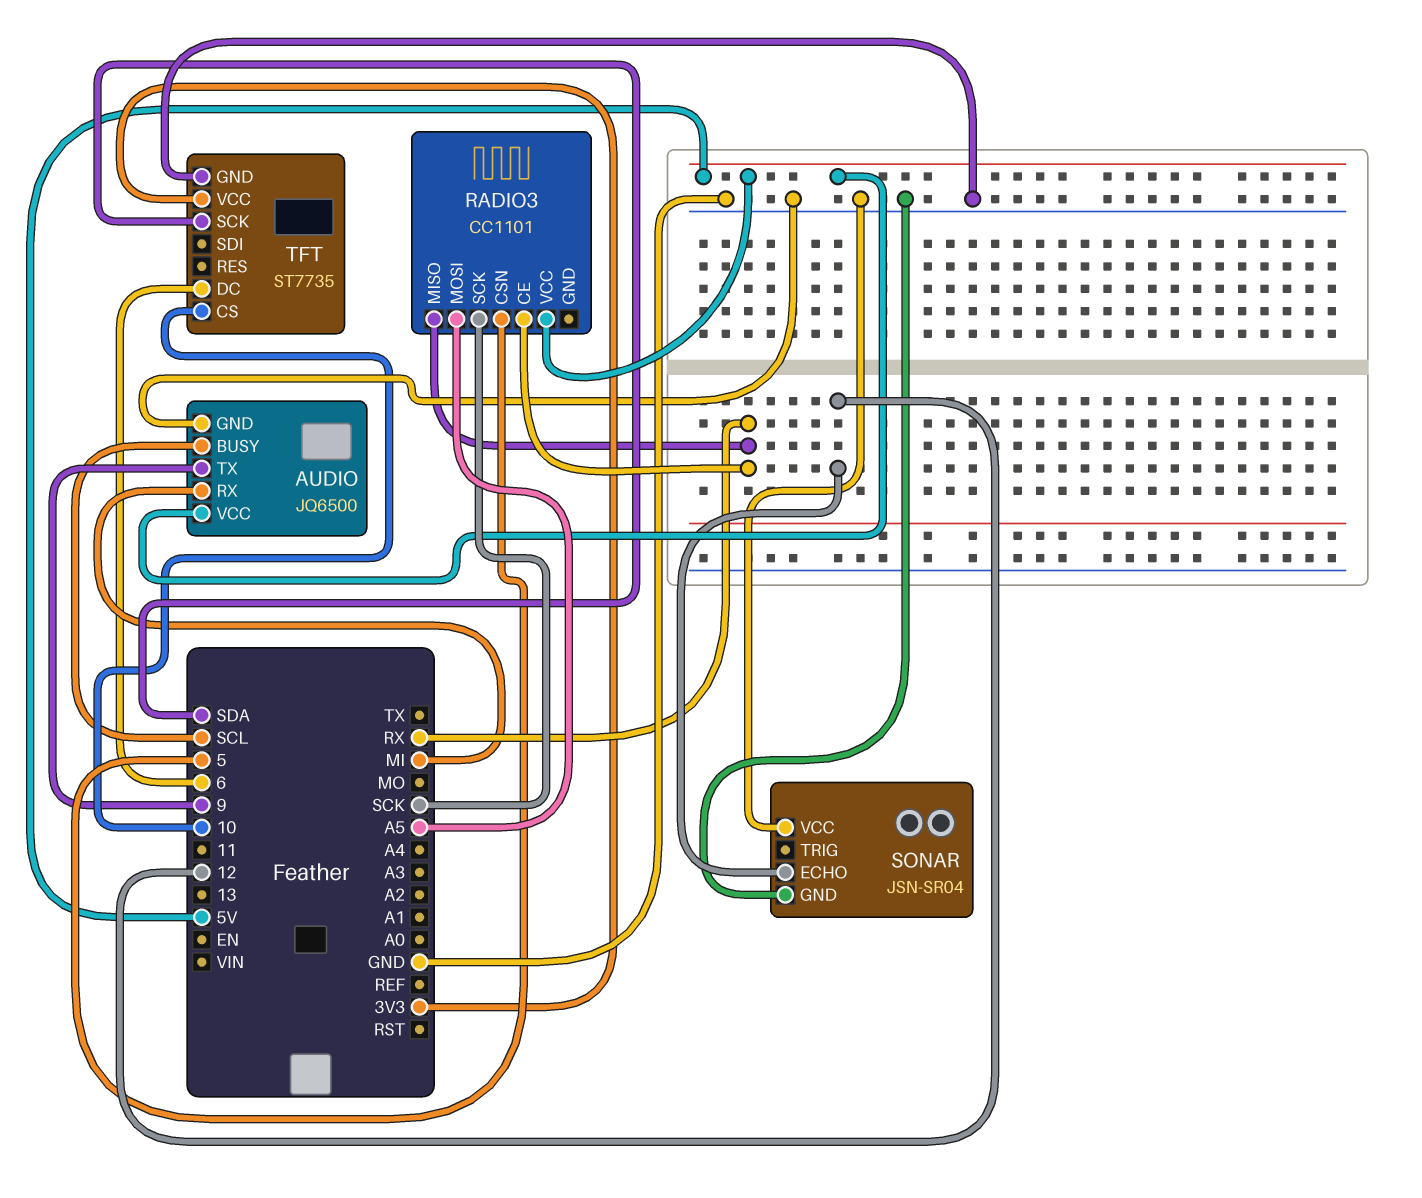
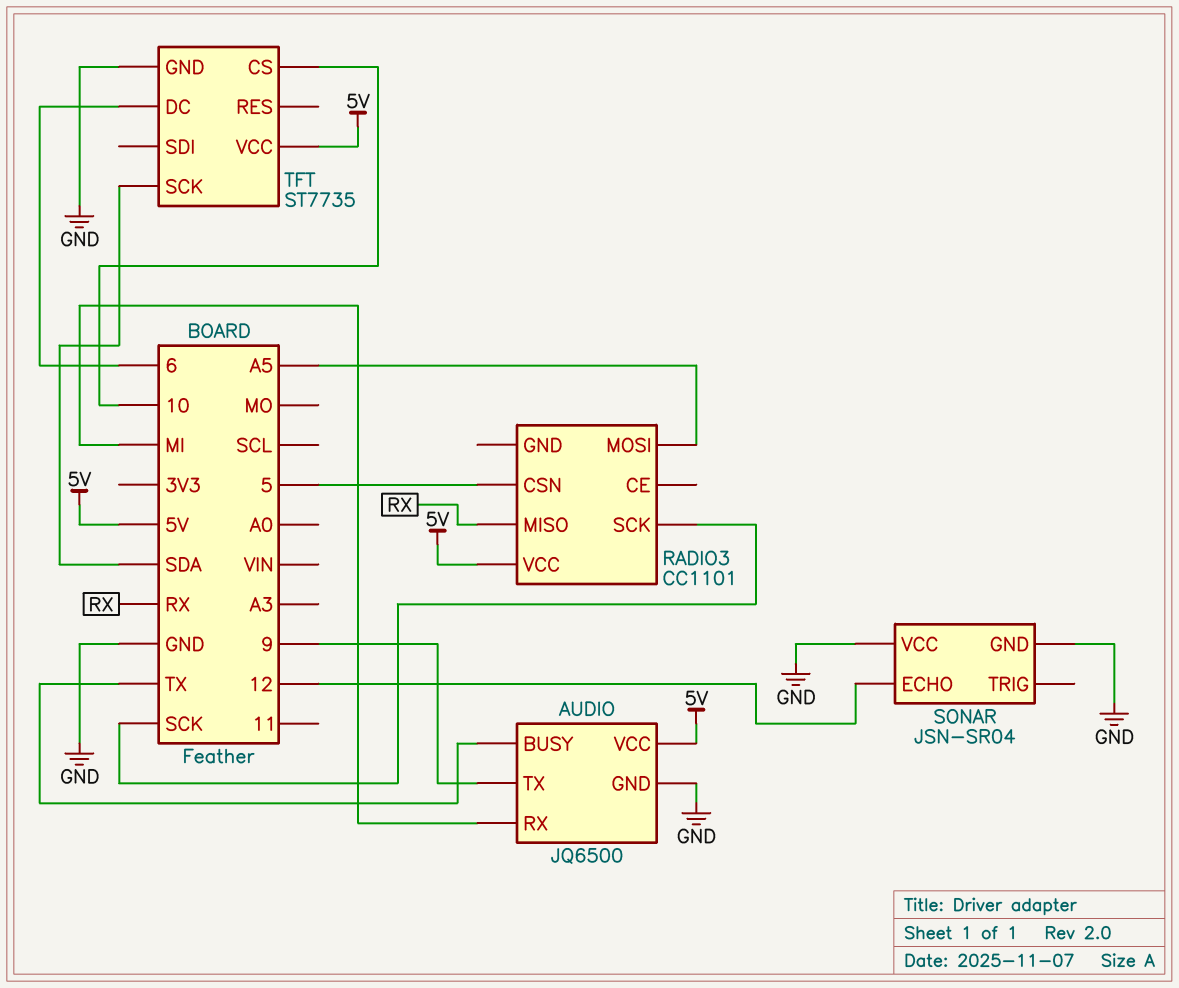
AUDIO pin BUSY: SCL -> TX
RADIO3 pin CE: RX -> none
TFT pin VCC: 3V3 -> 5V

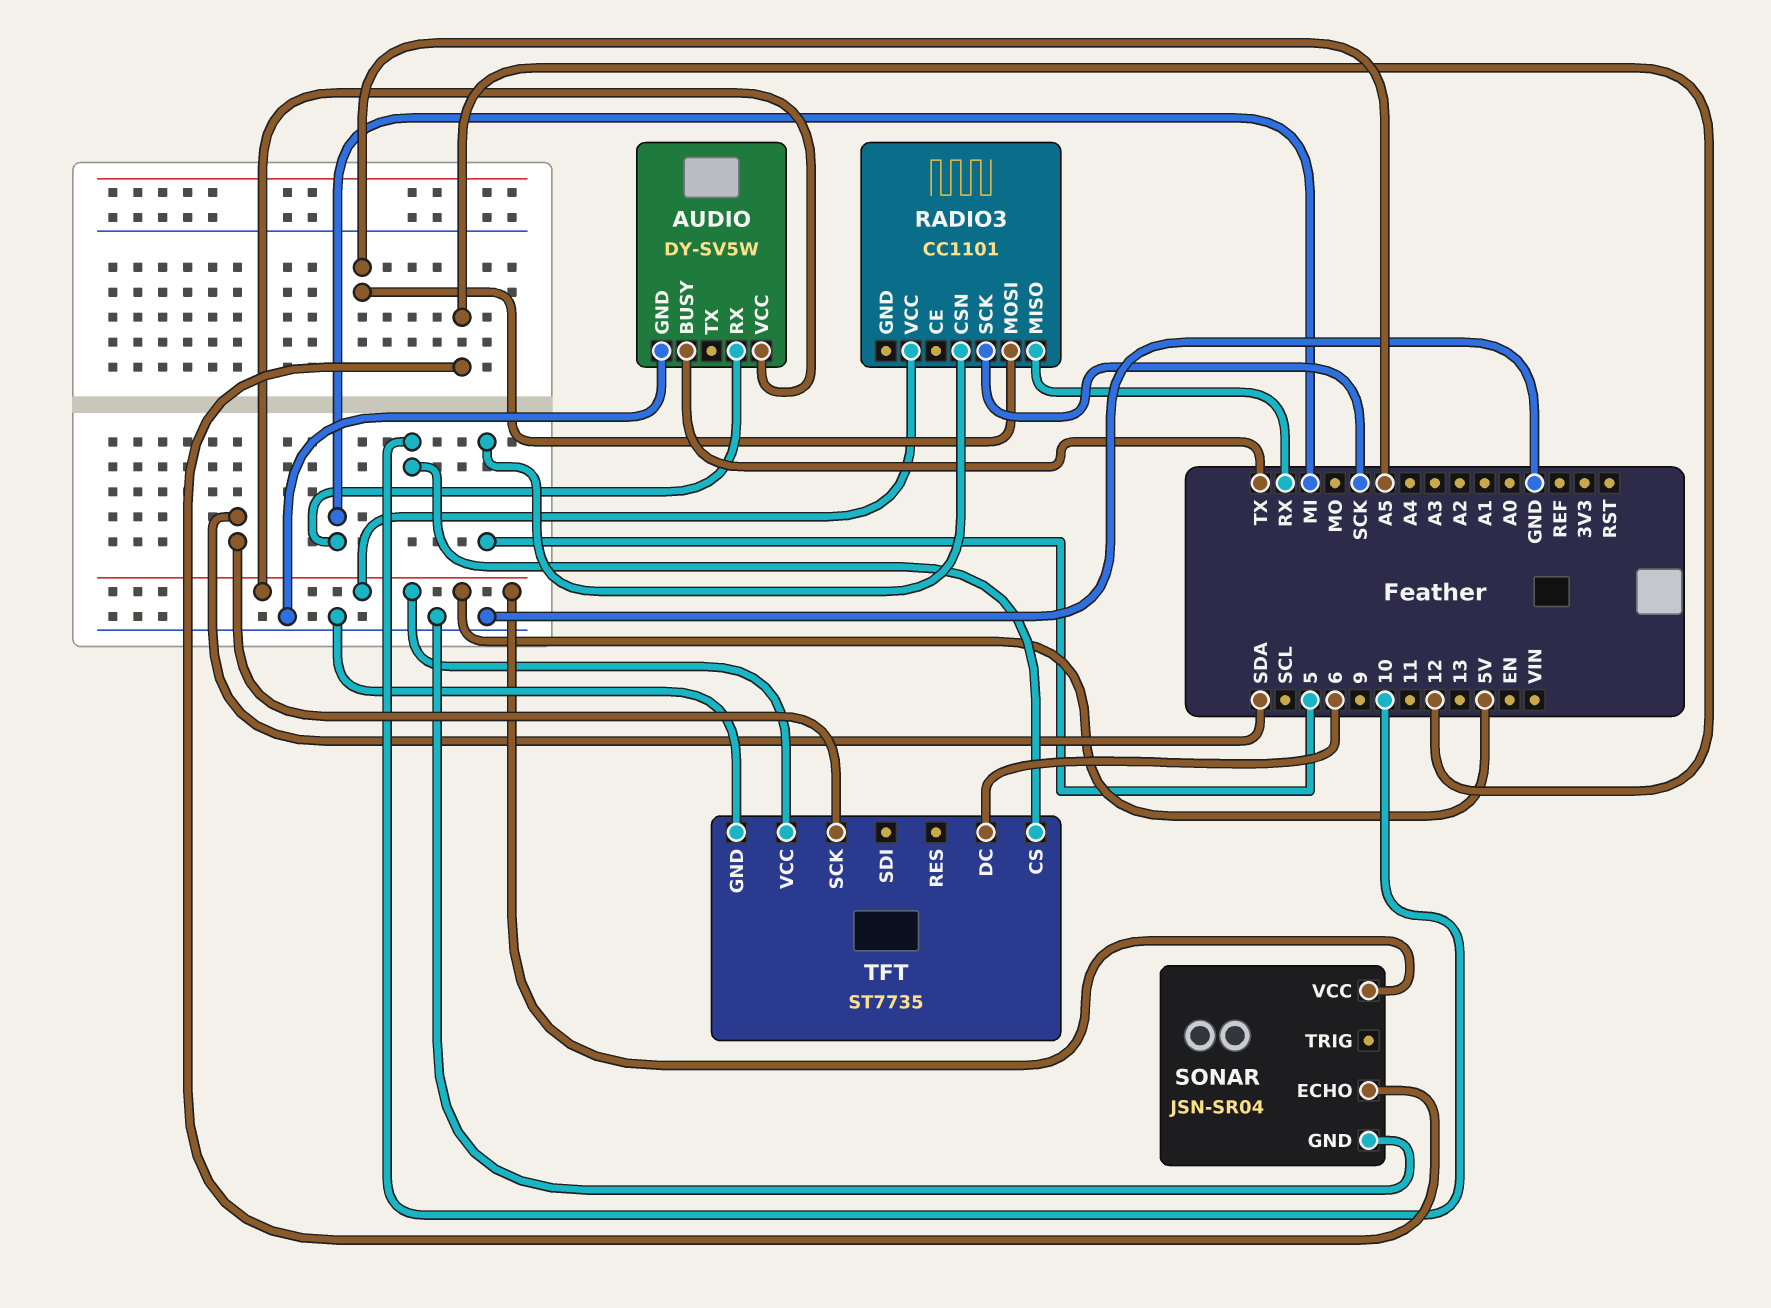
AUDIO: JQ6500 -> DY-SV5W
AUDIO pin TX: 9 -> none
SONAR pin VCC: GND -> 5V

